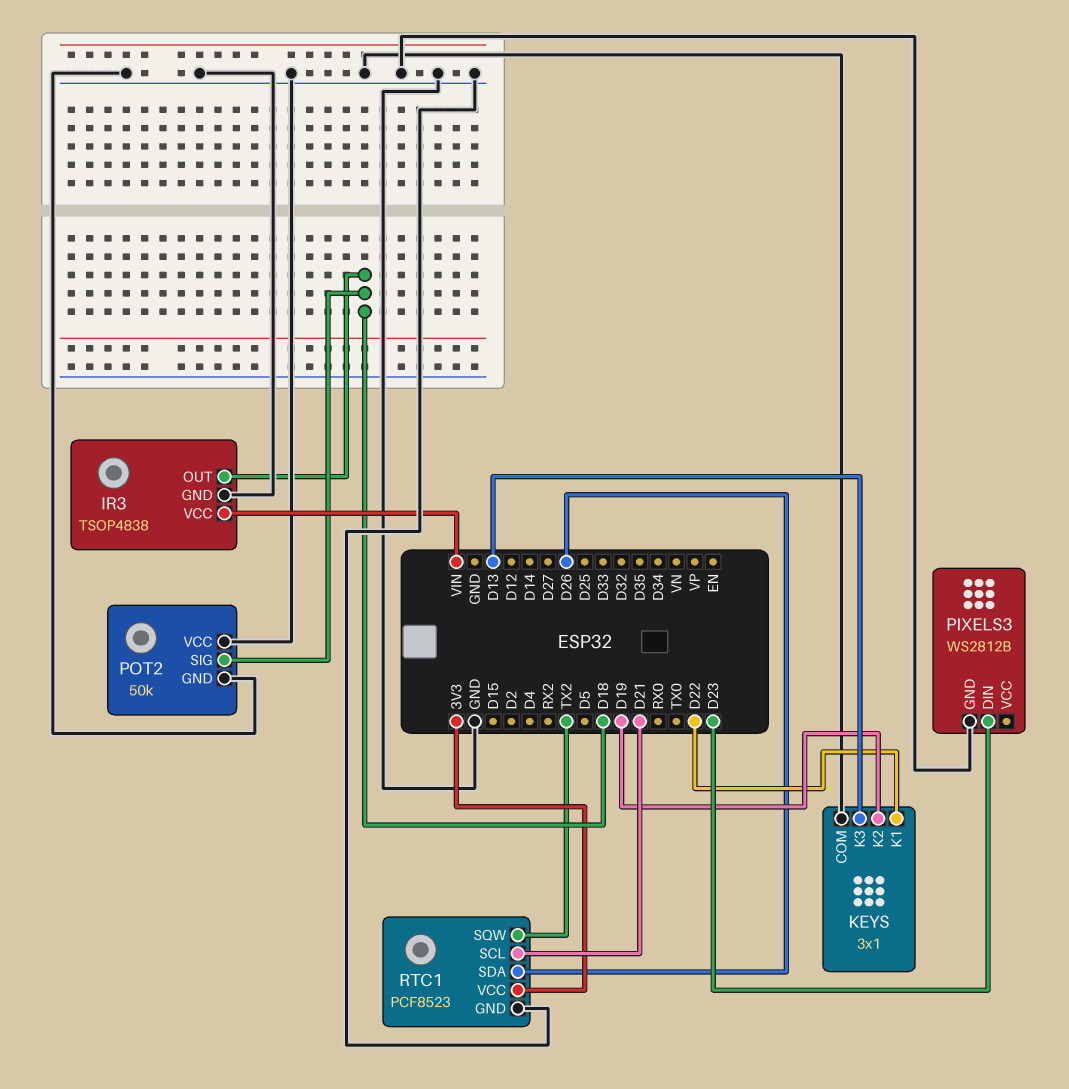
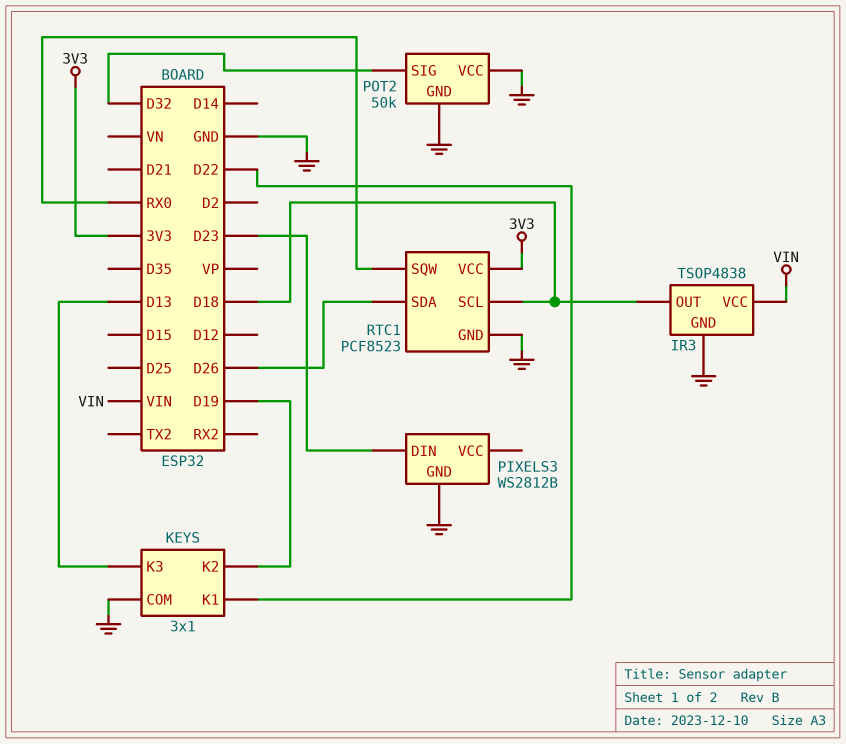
POT2 pin SIG: D18 -> D32
RTC1 pin SCL: D21 -> D18
RTC1 pin SQW: TX2 -> RX0

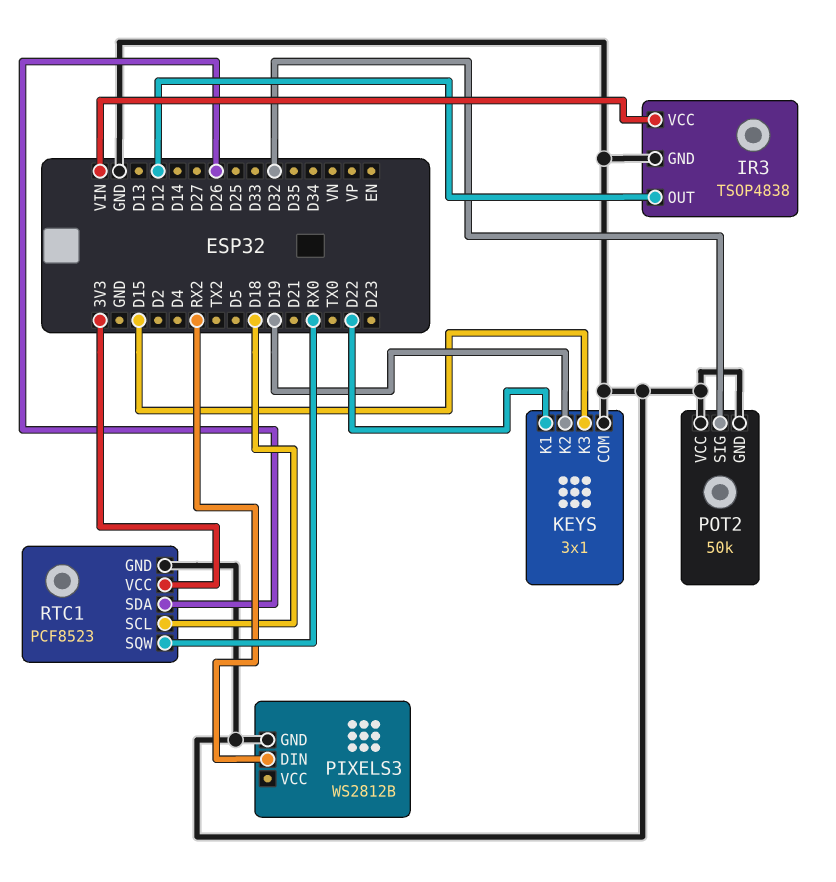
IR3 pin OUT: D18 -> D12
KEYS pin K3: D13 -> D15
PIXELS3 pin DIN: D23 -> RX2

